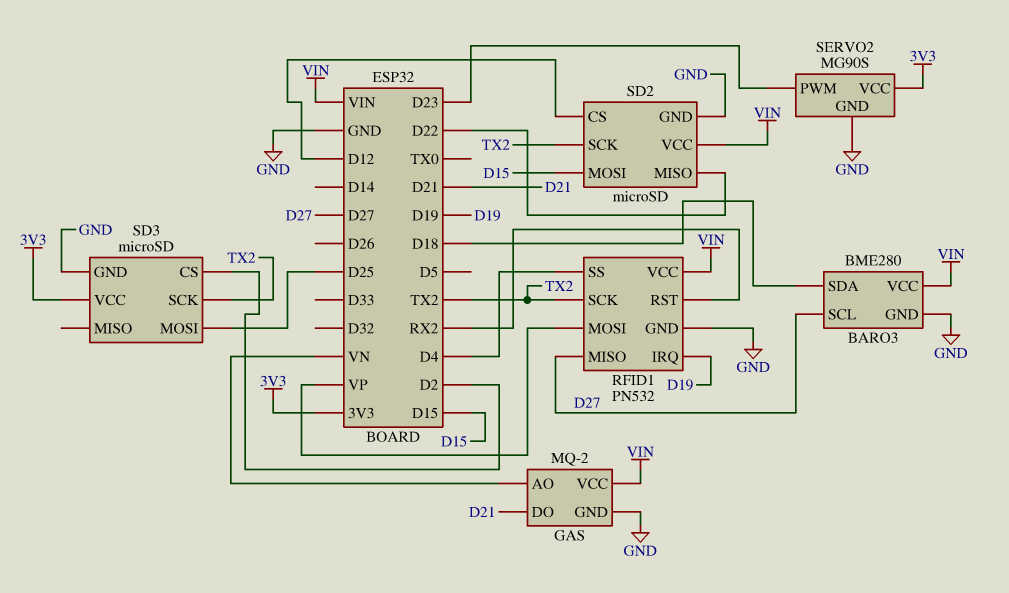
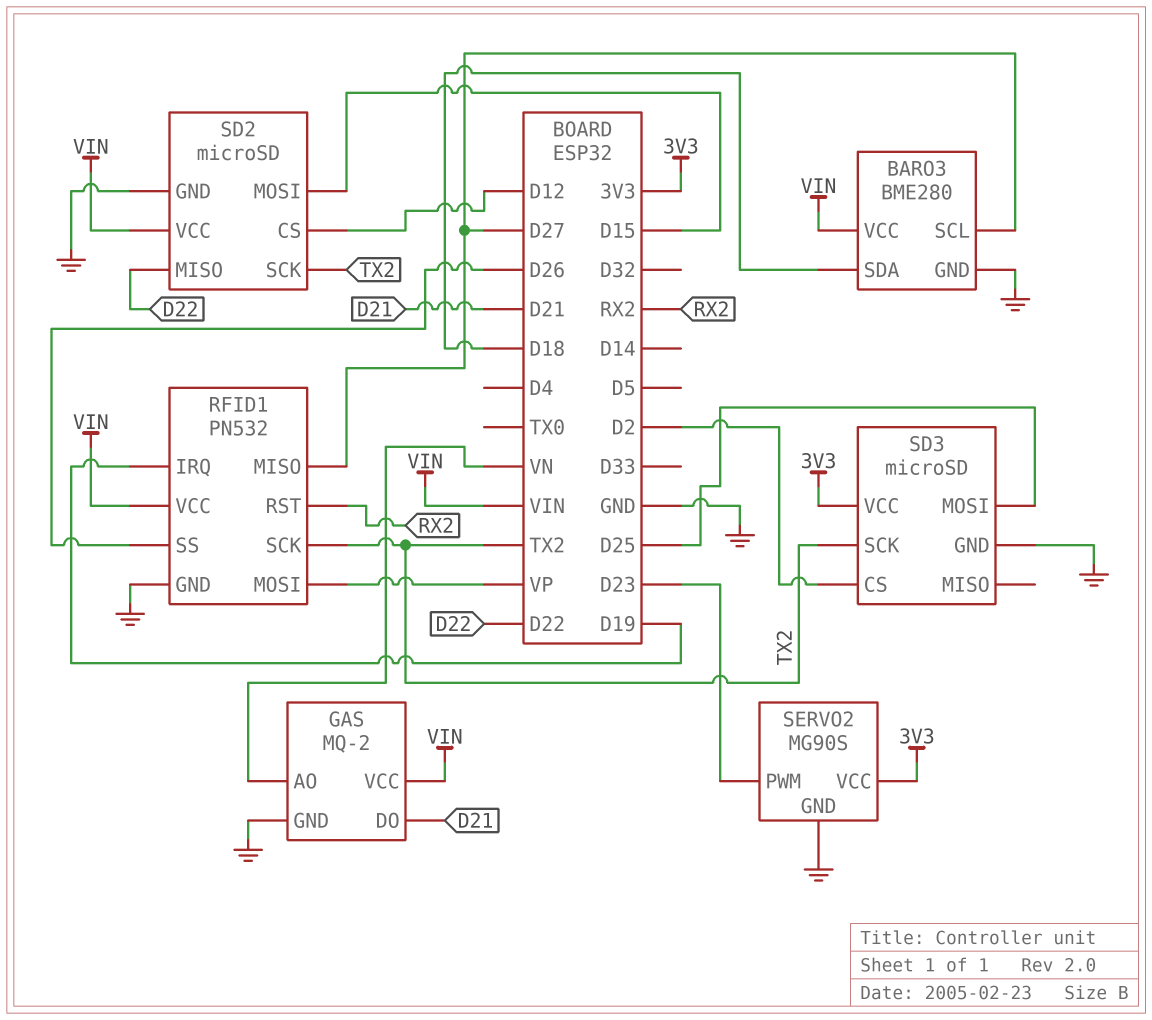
RFID1 pin SS: D4 -> D26

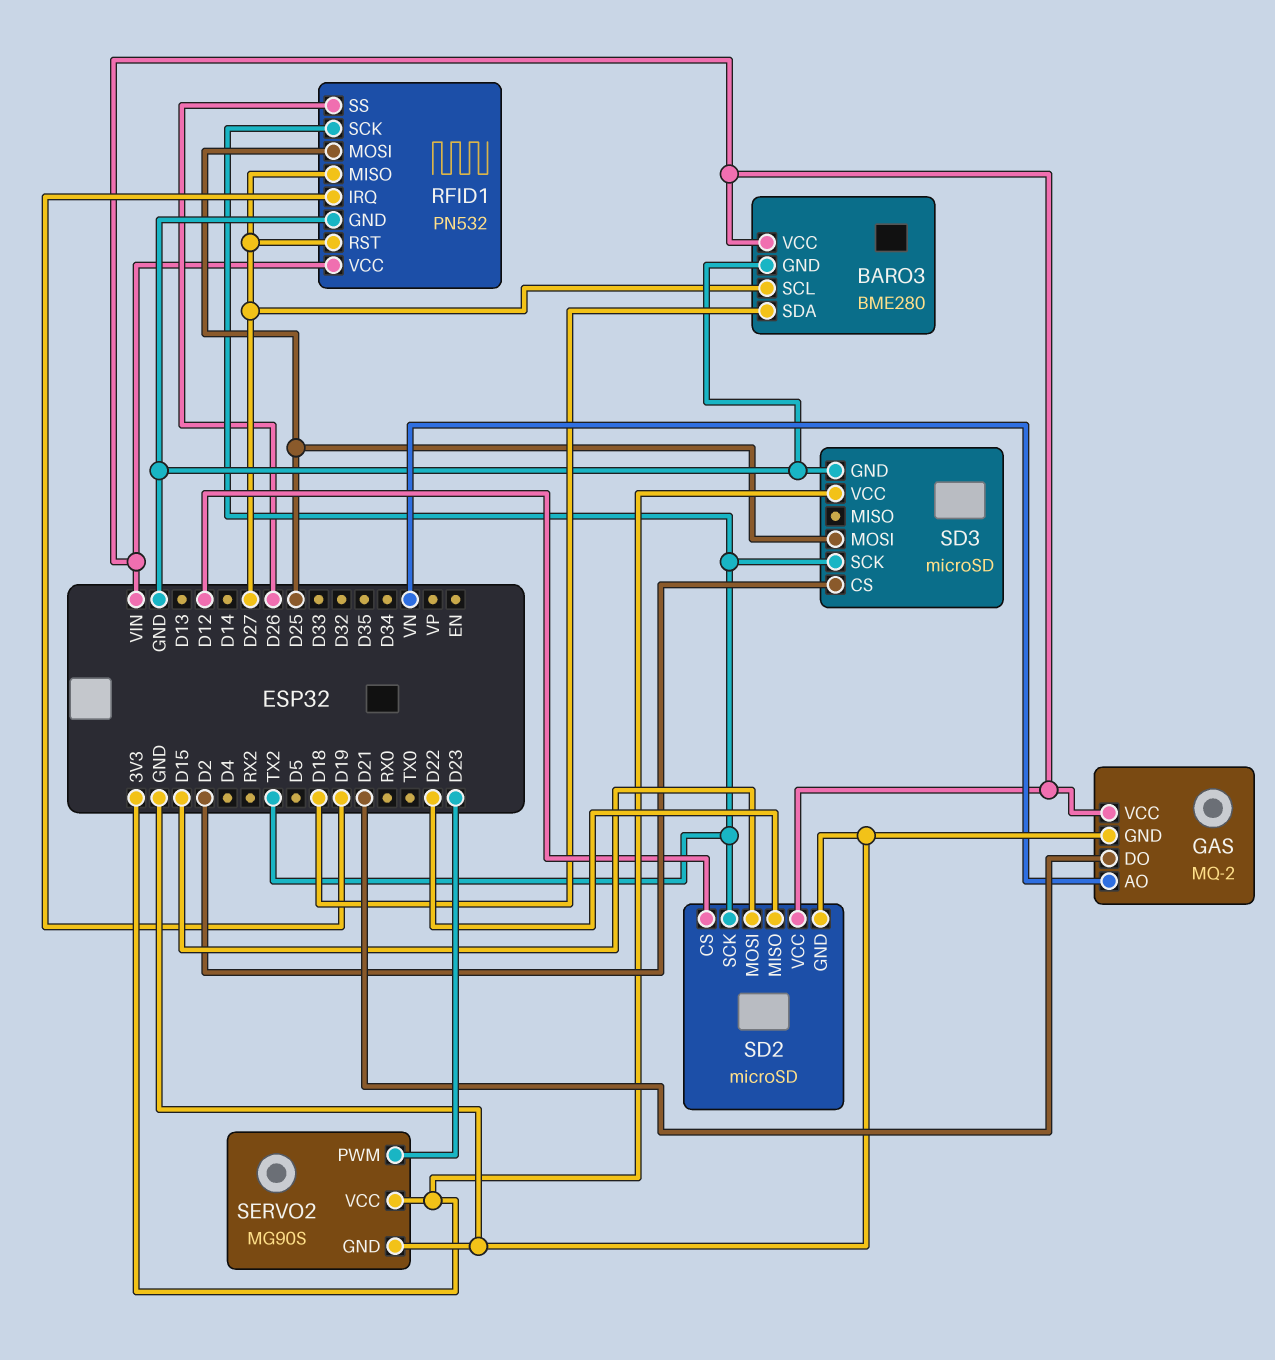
RFID1 pin MOSI: VP -> D25
RFID1 pin RST: RX2 -> D27

